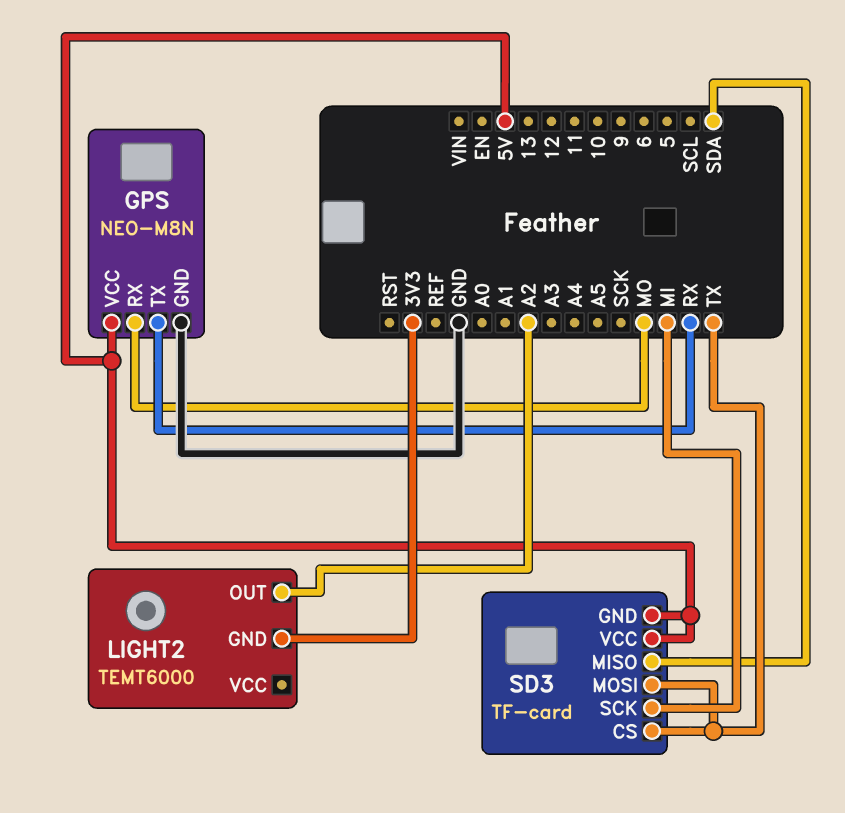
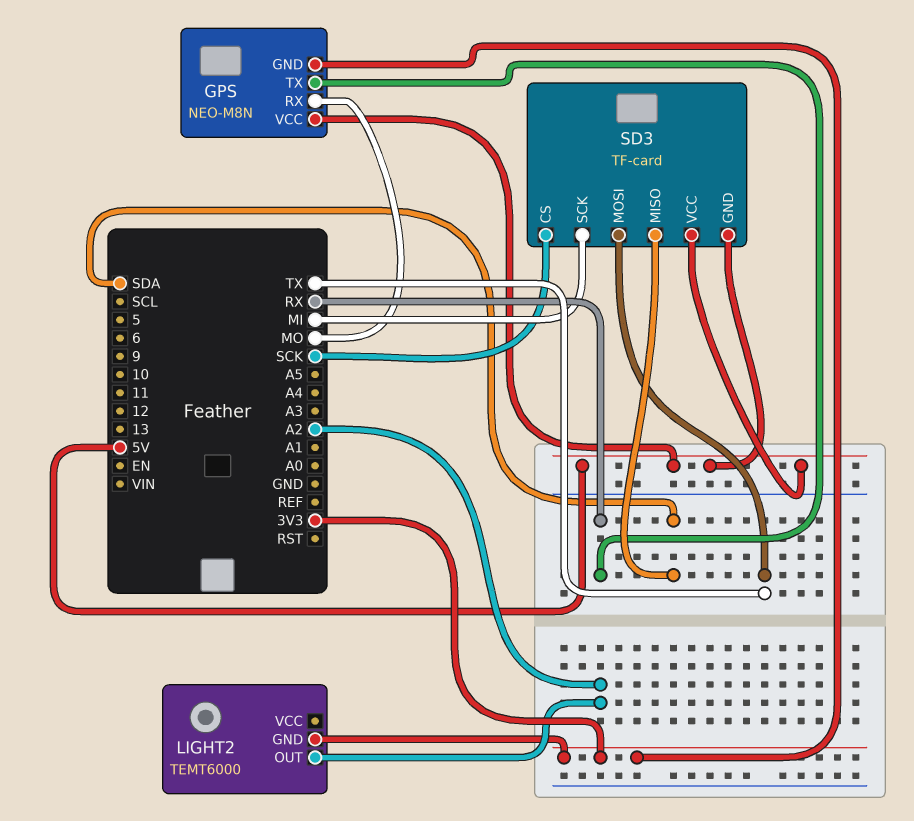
GPS pin GND: GND -> 3V3
SD3 pin CS: TX -> SCK

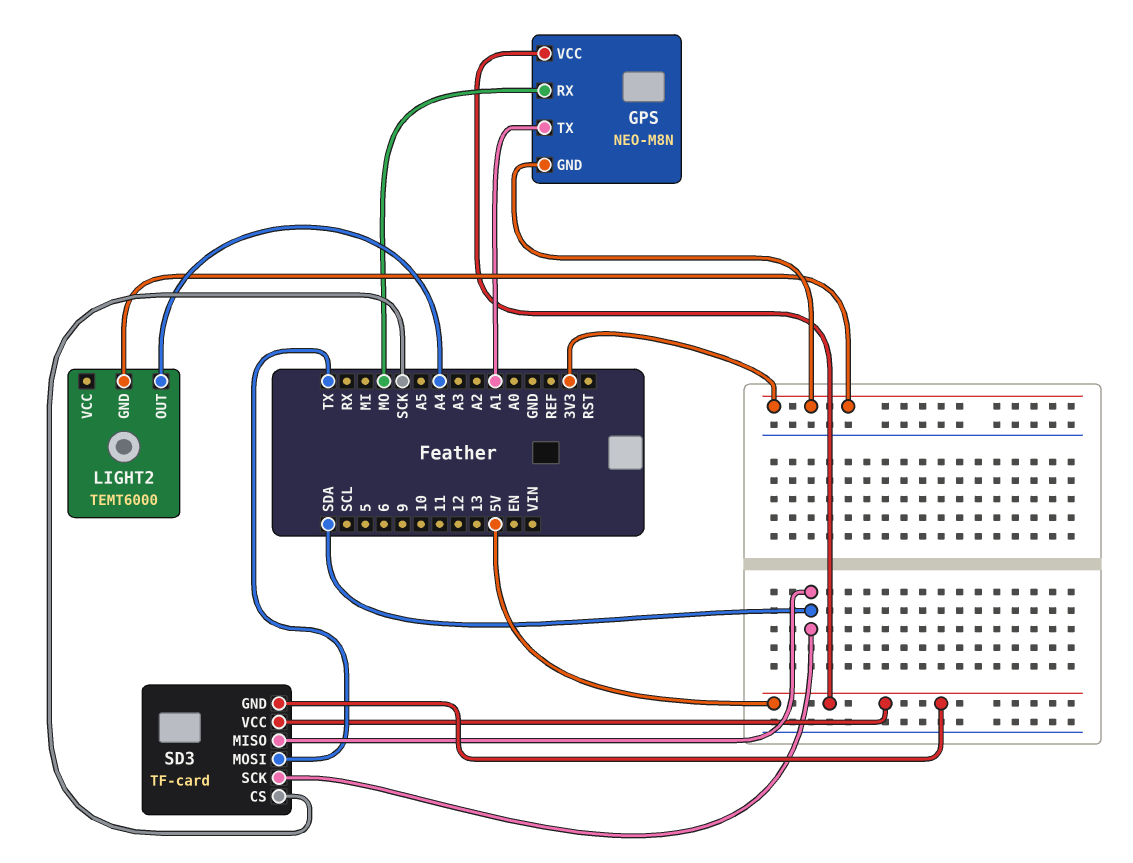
GPS pin TX: RX -> A1
LIGHT2 pin OUT: A2 -> A4
SD3 pin SCK: MI -> SDA

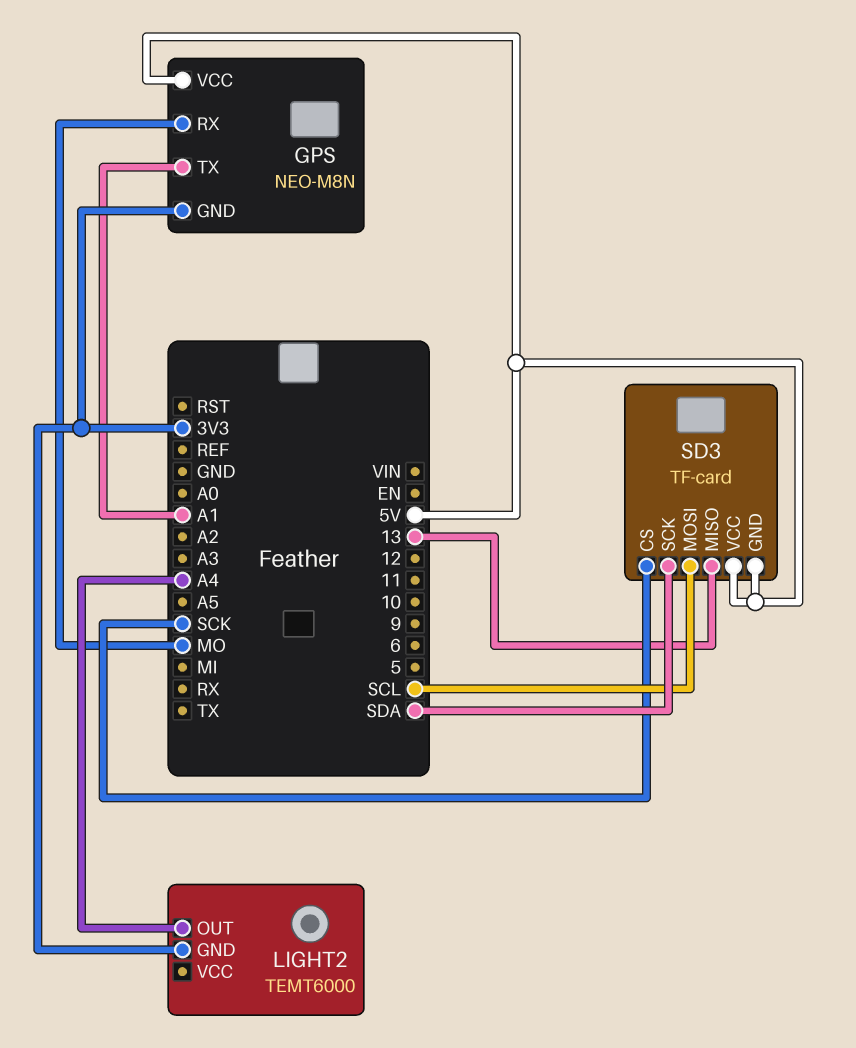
SD3 pin MISO: SDA -> 13
SD3 pin MOSI: TX -> SCL

